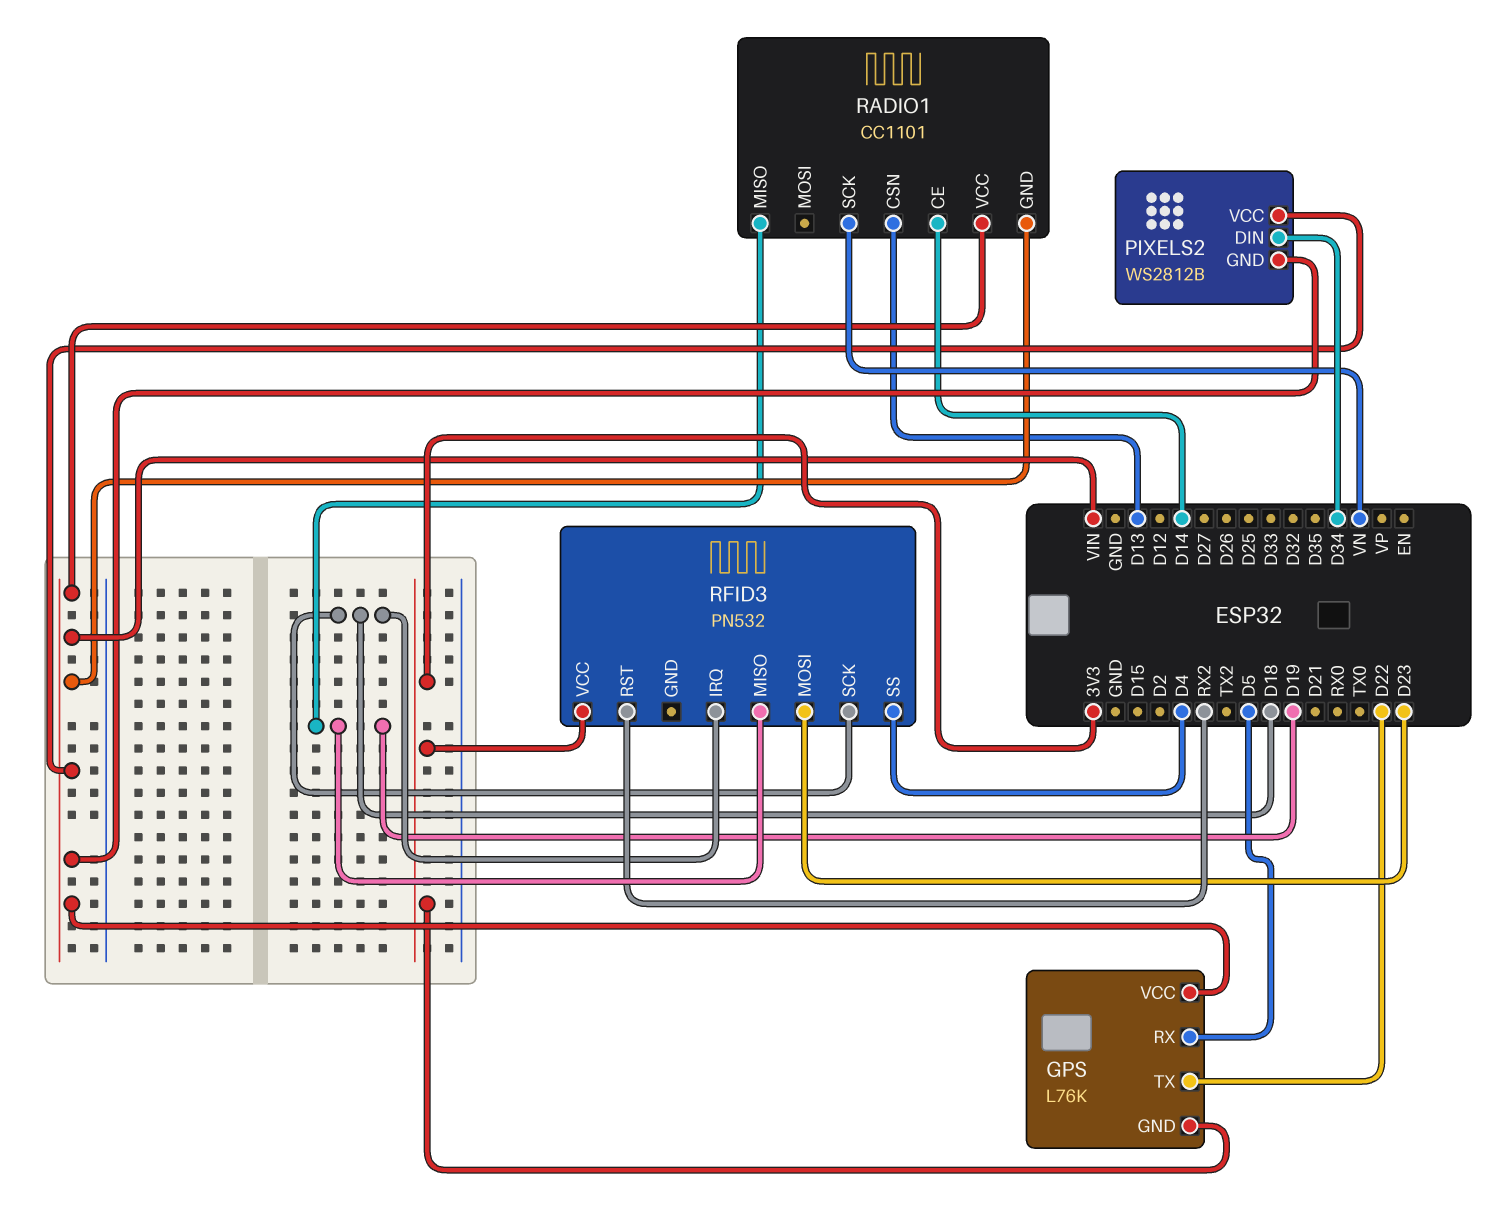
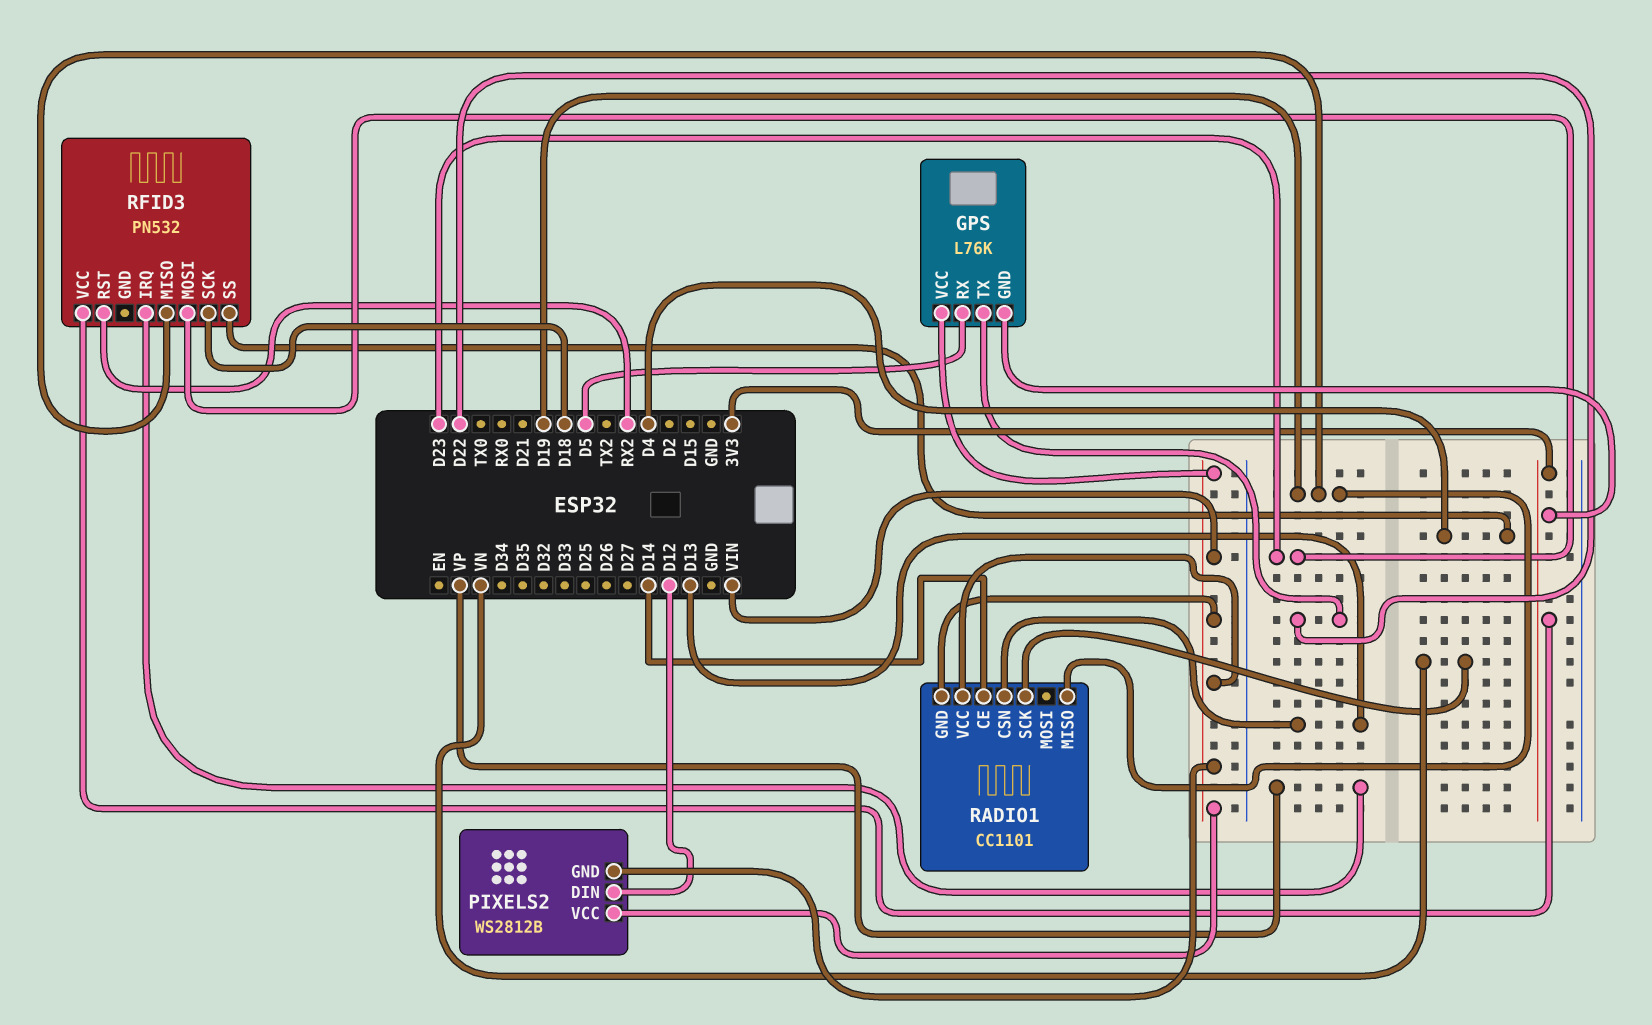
PIXELS2 pin DIN: D34 -> D12
RFID3 pin IRQ: D18 -> VP

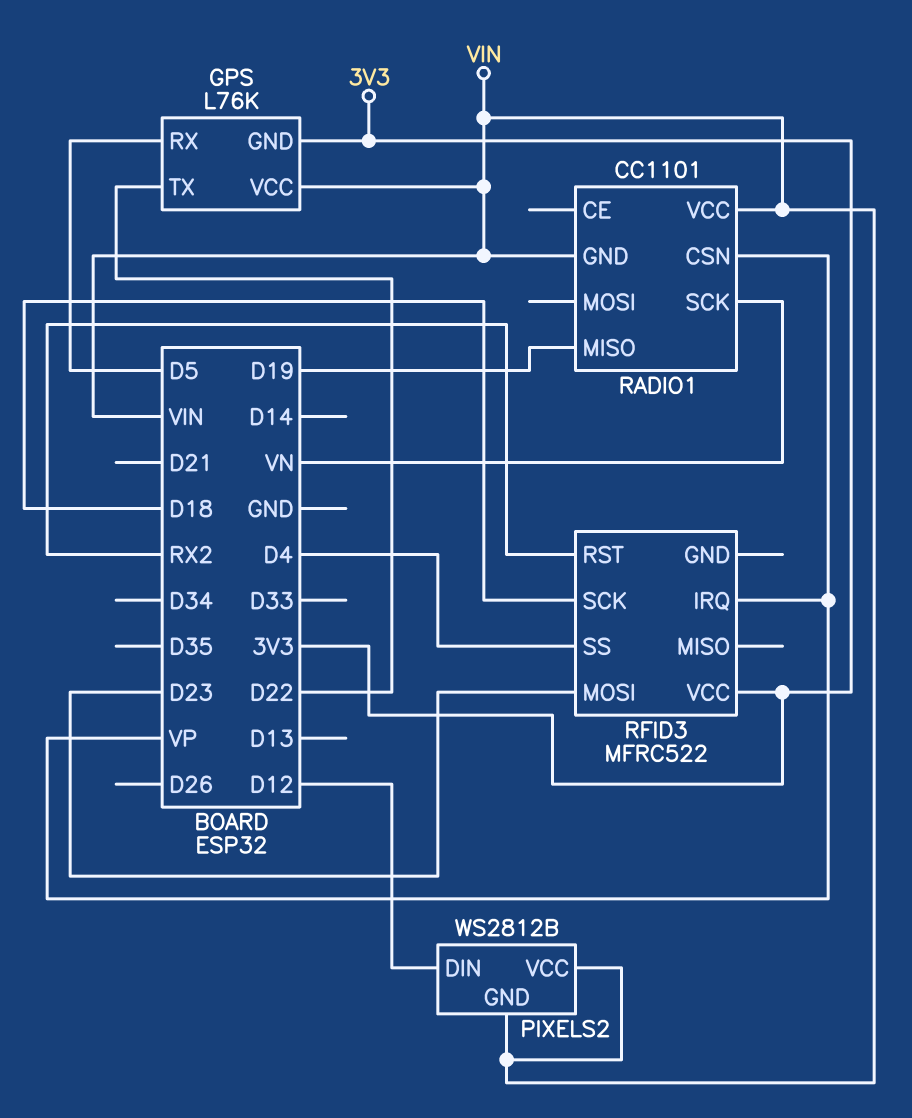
RADIO1 pin CE: D14 -> none
RADIO1 pin CSN: D13 -> VP
RFID3: PN532 -> MFRC522
RFID3 pin MISO: D19 -> none

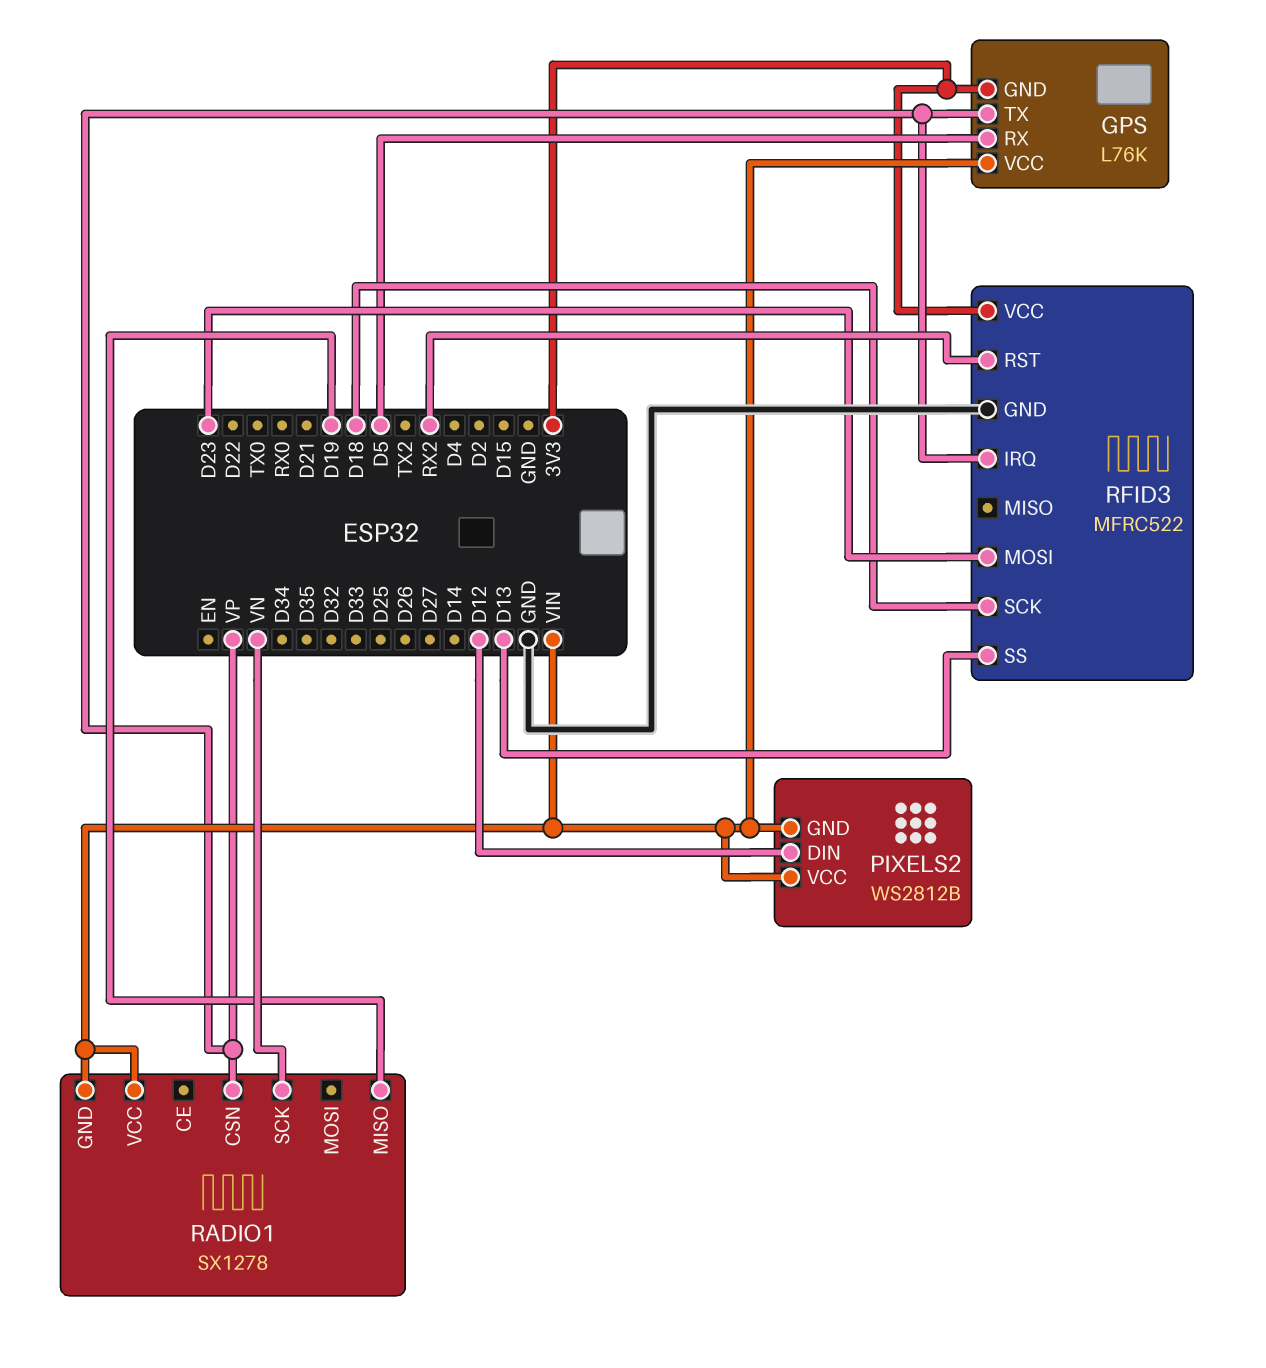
GPS pin TX: D22 -> VP
RADIO1: CC1101 -> SX1278
RFID3 pin GND: none -> GND
RFID3 pin SS: D4 -> D13

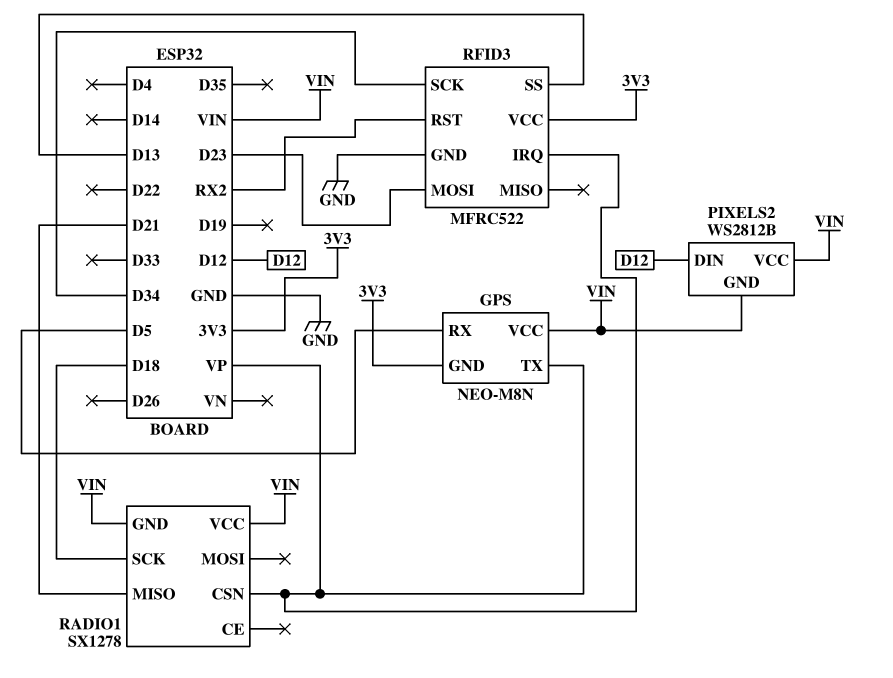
GPS: L76K -> NEO-M8N
RADIO1 pin MISO: D19 -> D21
RADIO1 pin SCK: VN -> D18
RFID3 pin SCK: D18 -> D34

